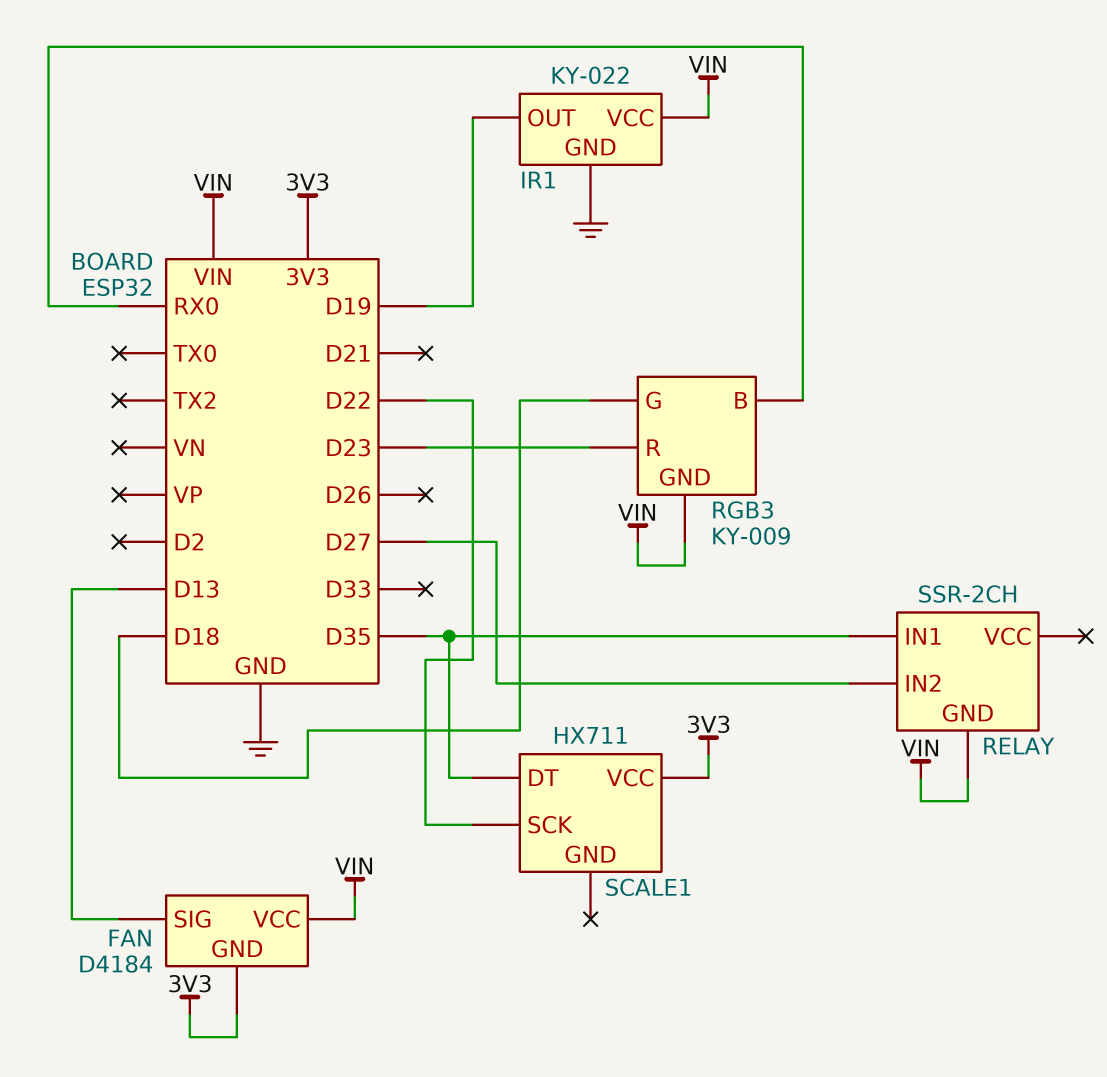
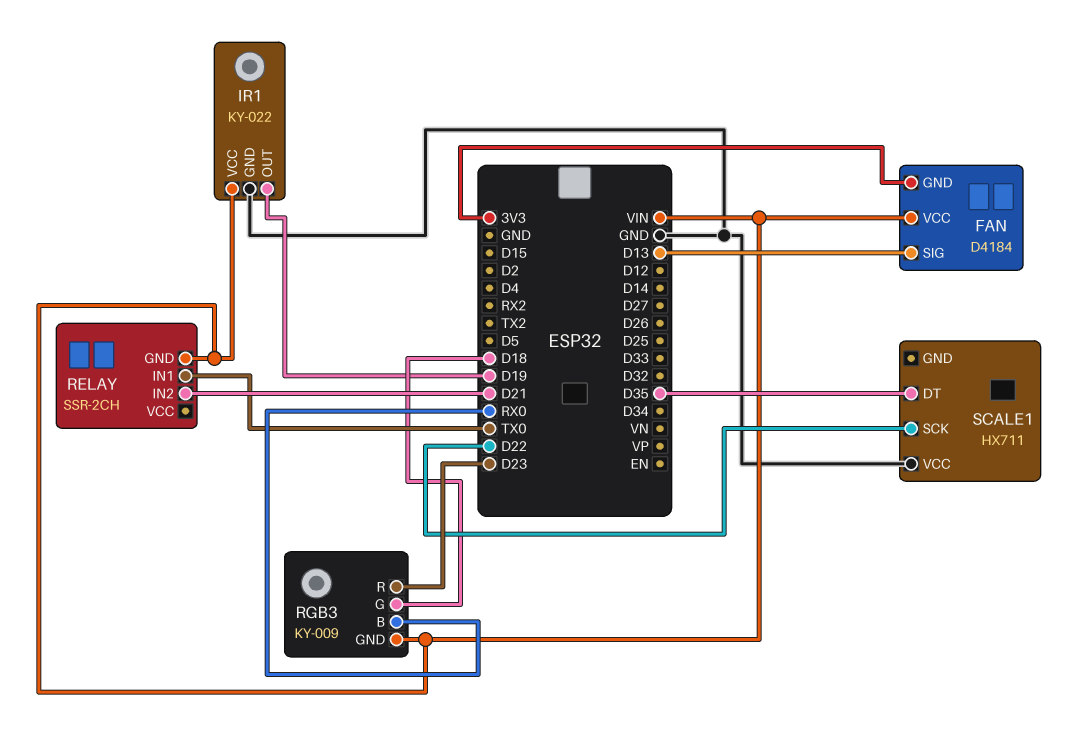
RELAY pin IN1: D35 -> TX0
RELAY pin IN2: D27 -> D21
SCALE1 pin VCC: 3V3 -> GND

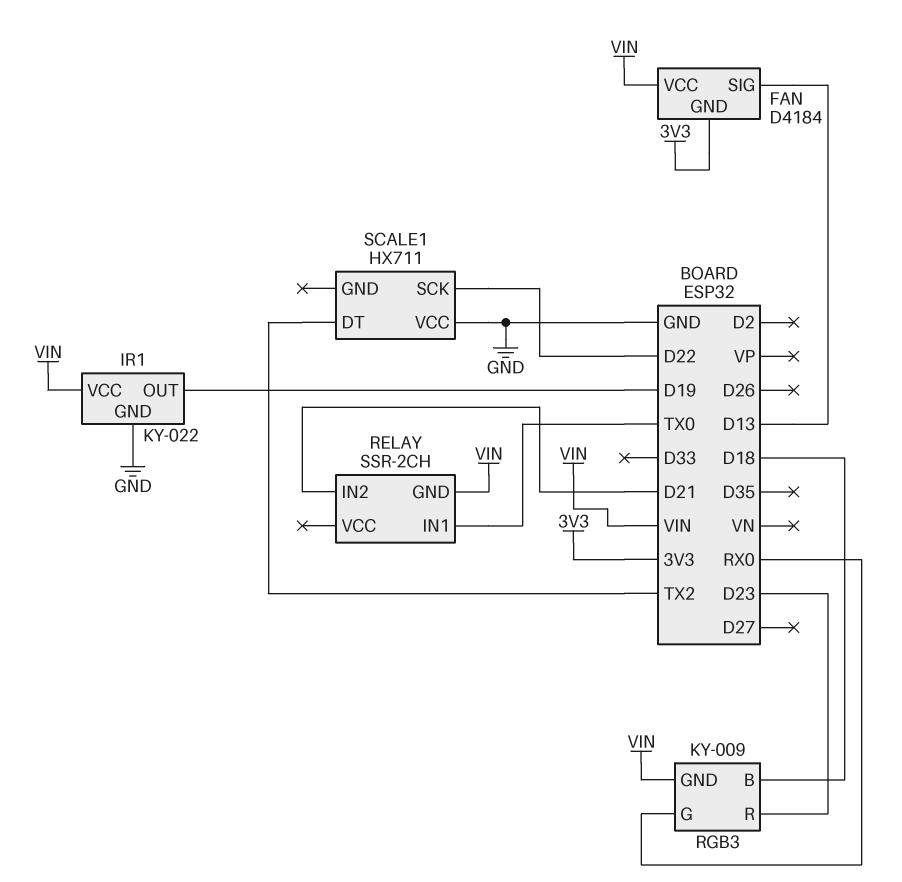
RGB3 pin B: RX0 -> D18
RGB3 pin G: D18 -> RX0
SCALE1 pin DT: D35 -> TX2

